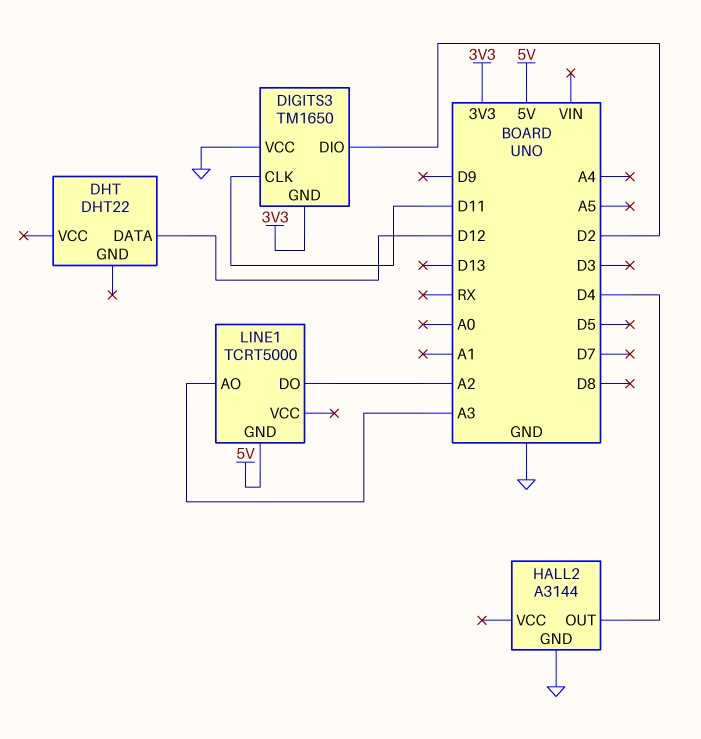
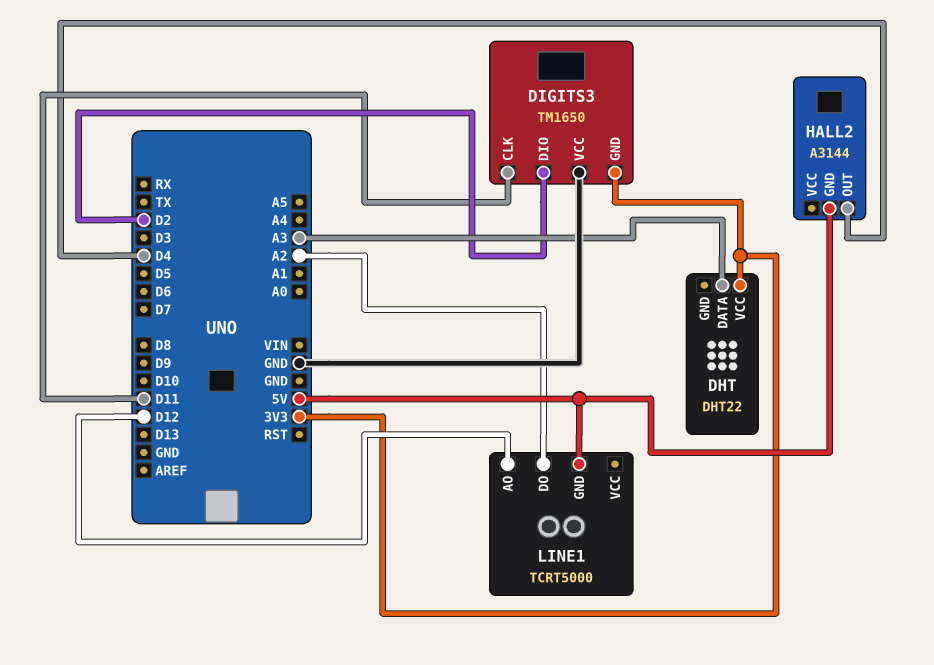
DHT pin DATA: D12 -> A3
DHT pin VCC: none -> 3V3
HALL2 pin GND: GND -> 5V
LINE1 pin AO: A3 -> D12

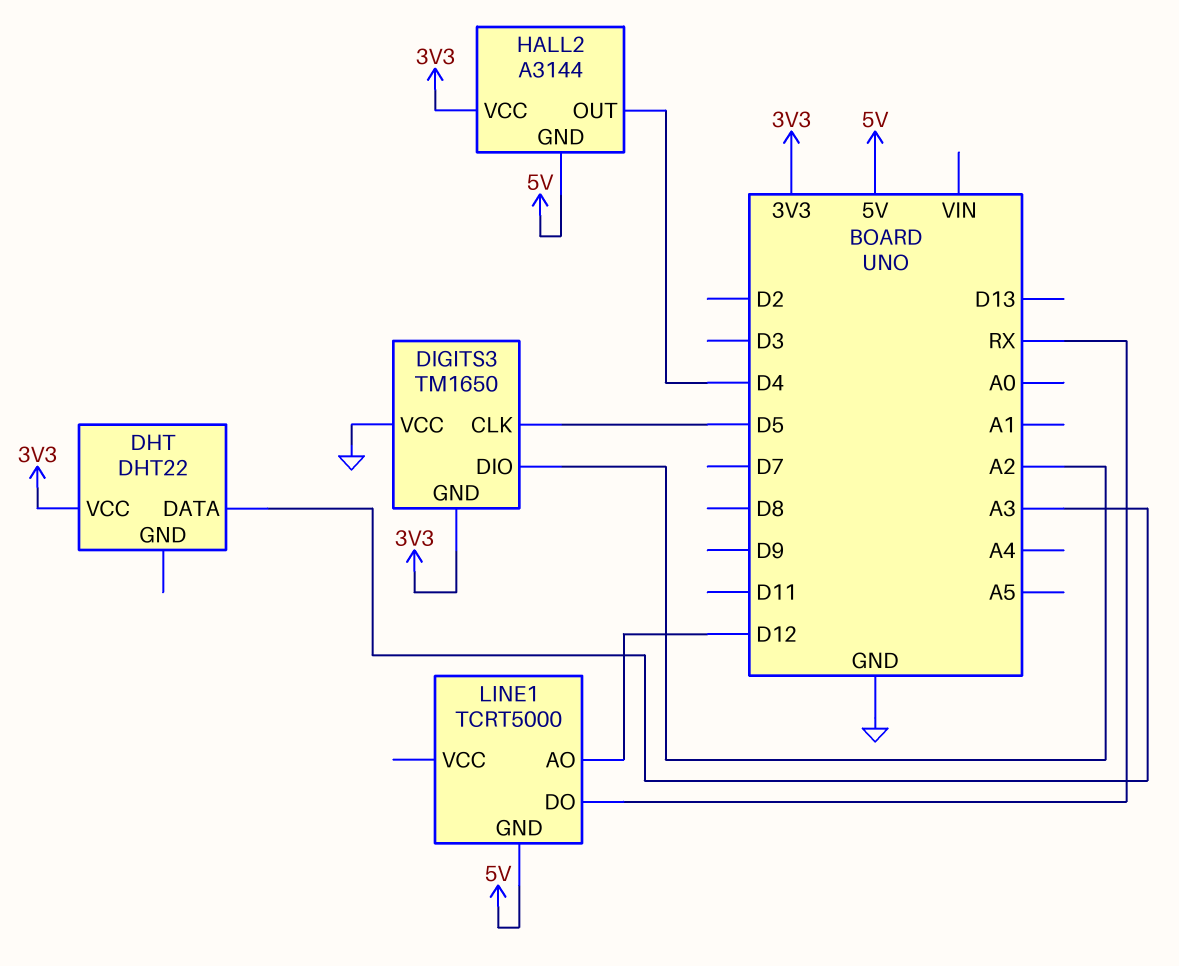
DIGITS3 pin CLK: D11 -> D5
DIGITS3 pin DIO: D2 -> A2
HALL2 pin VCC: none -> 3V3
LINE1 pin DO: A2 -> RX

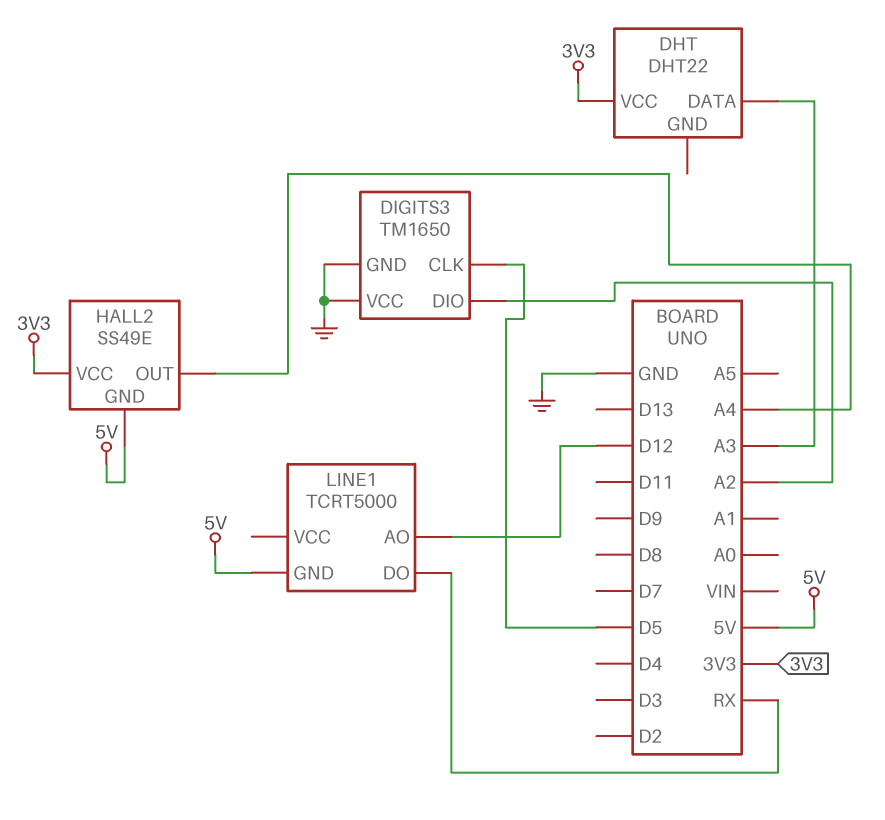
DIGITS3 pin GND: 3V3 -> GND
HALL2: A3144 -> SS49E
HALL2 pin OUT: D4 -> A4

